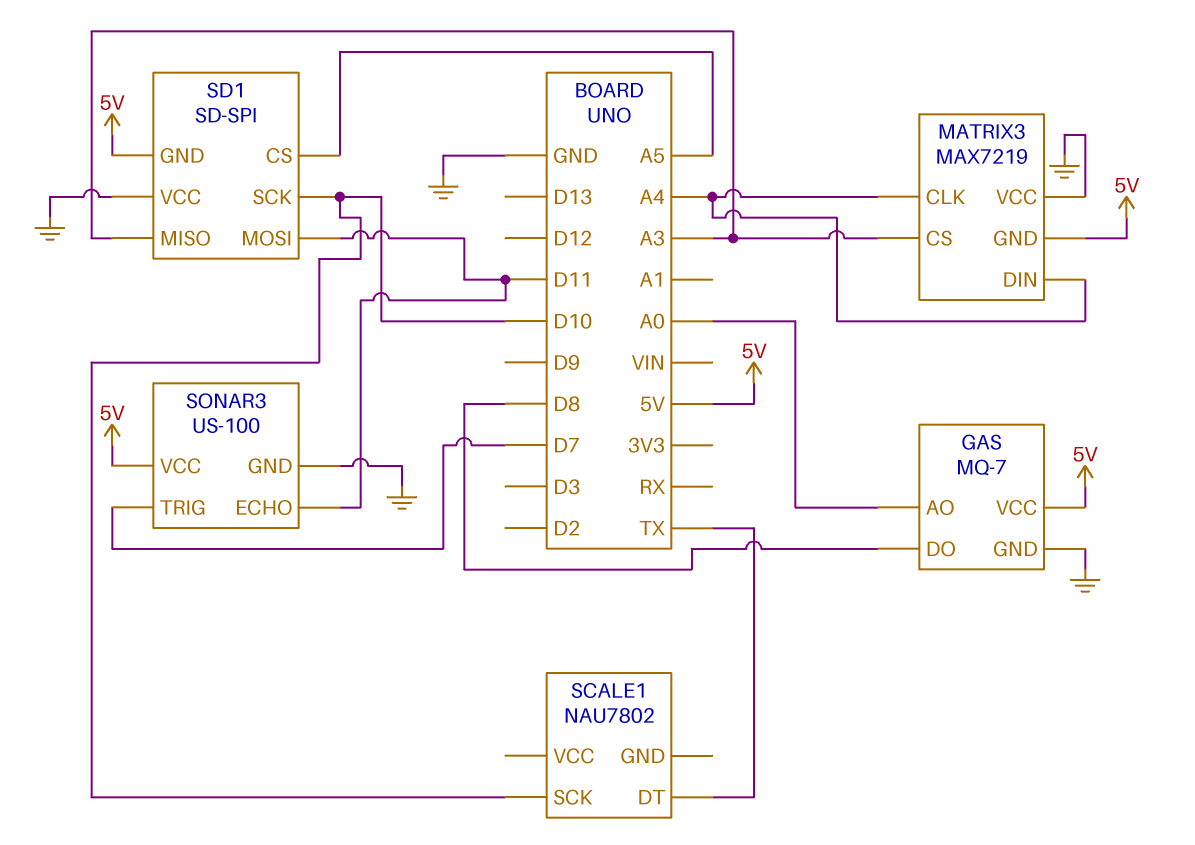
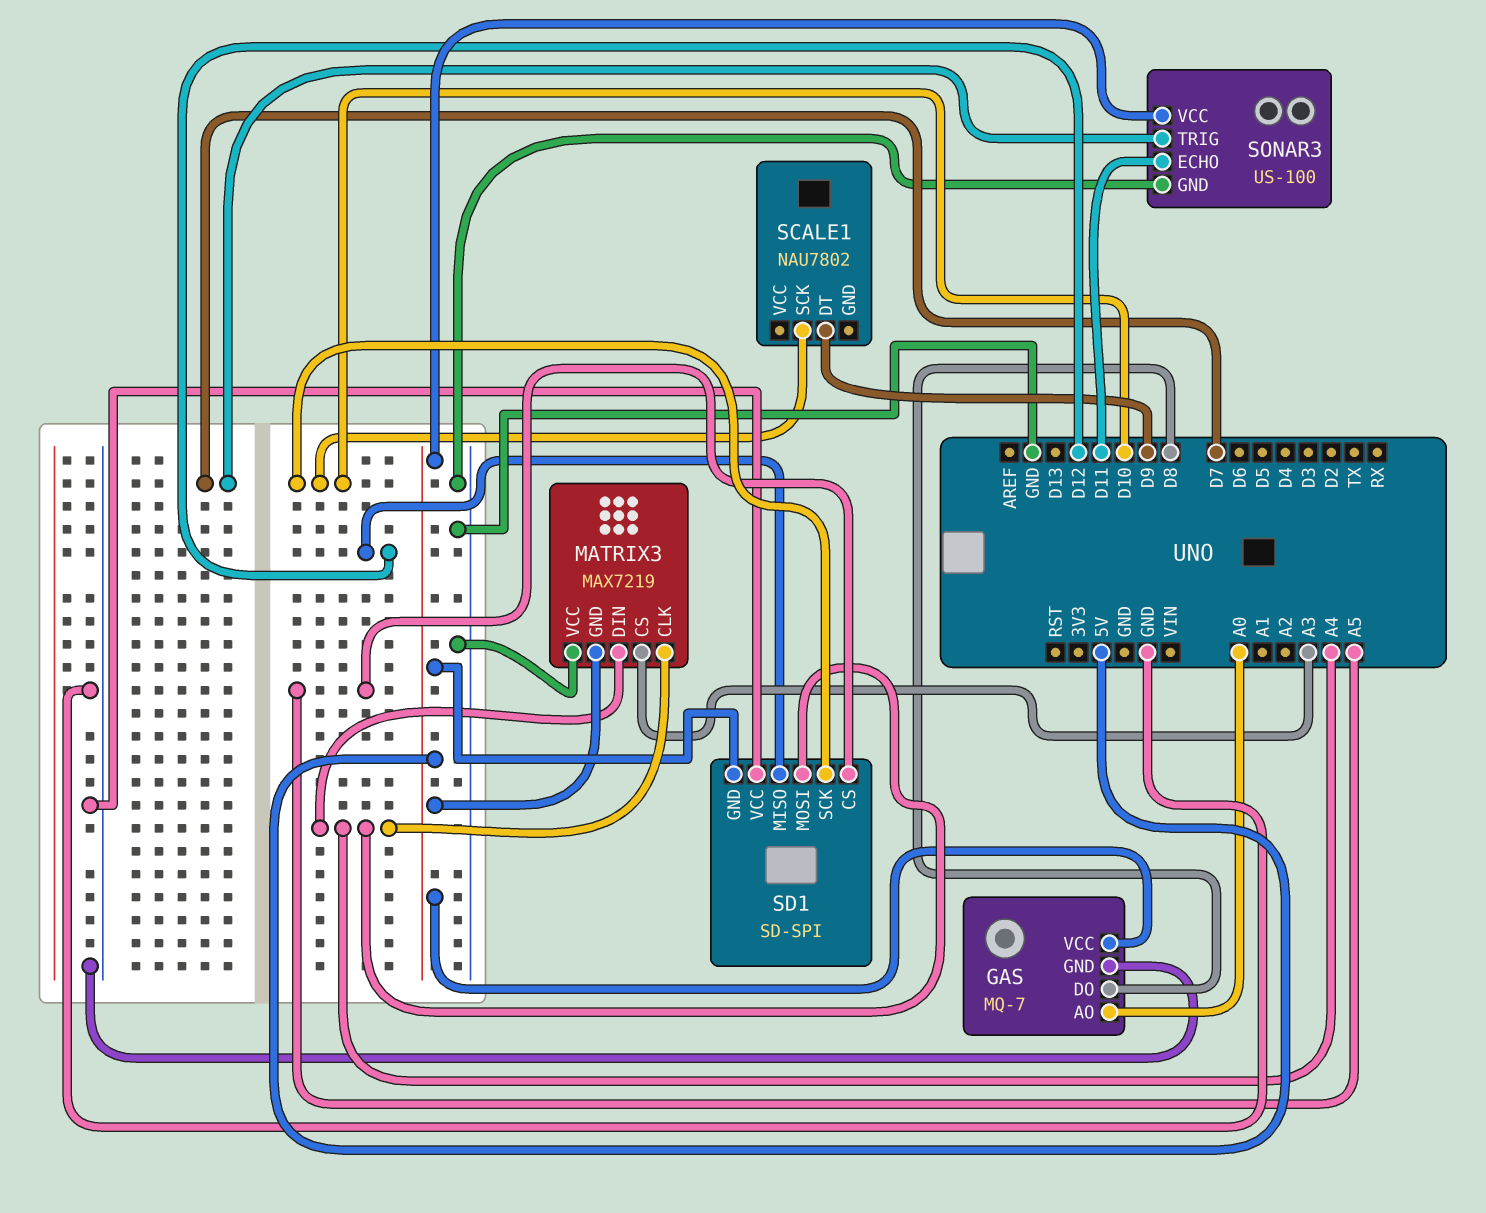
SCALE1 pin DT: TX -> D9
SD1 pin MISO: A3 -> D12
SD1 pin MOSI: D11 -> A4

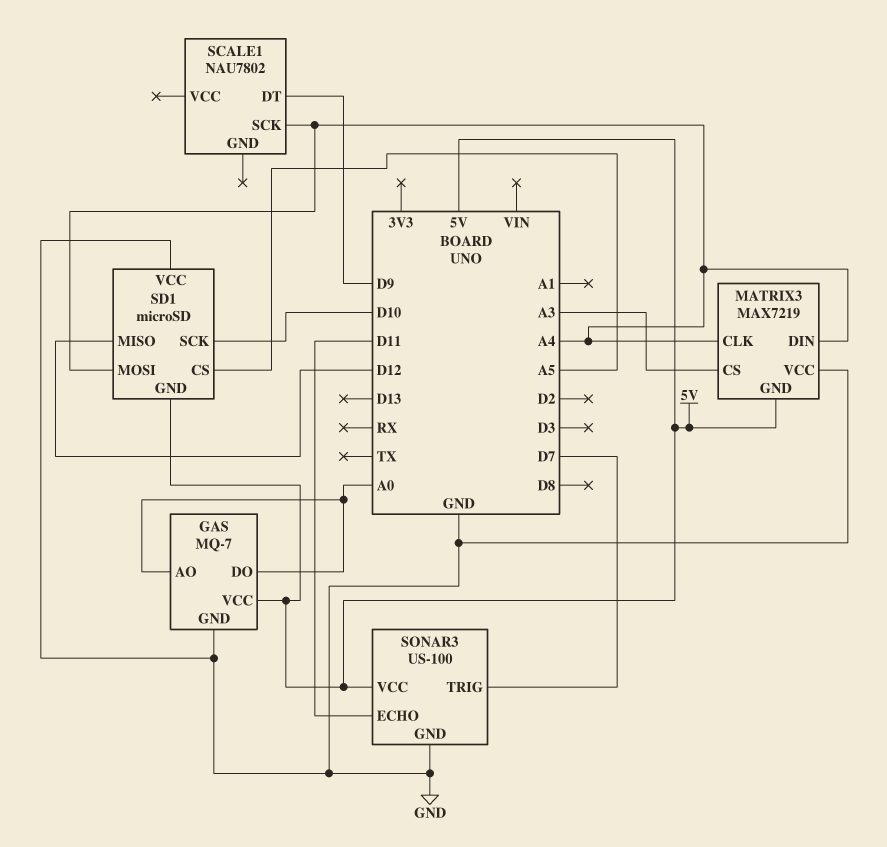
GAS pin DO: D8 -> A0
SCALE1 pin SCK: D10 -> A4
SD1: SD-SPI -> microSD

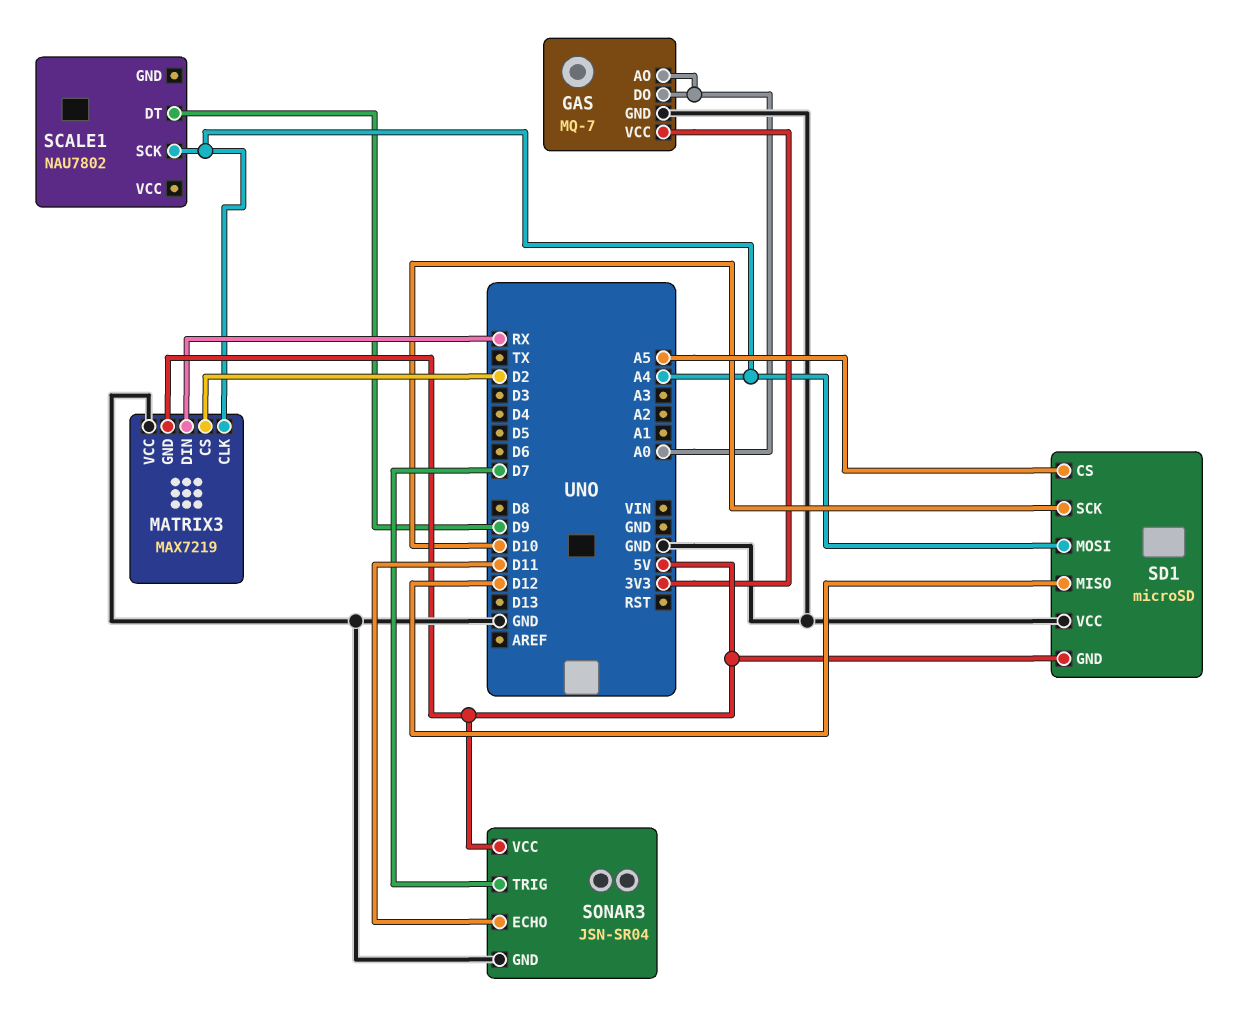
GAS pin VCC: 5V -> 3V3
MATRIX3 pin CS: A3 -> D2
MATRIX3 pin DIN: A4 -> RX
SONAR3: US-100 -> JSN-SR04

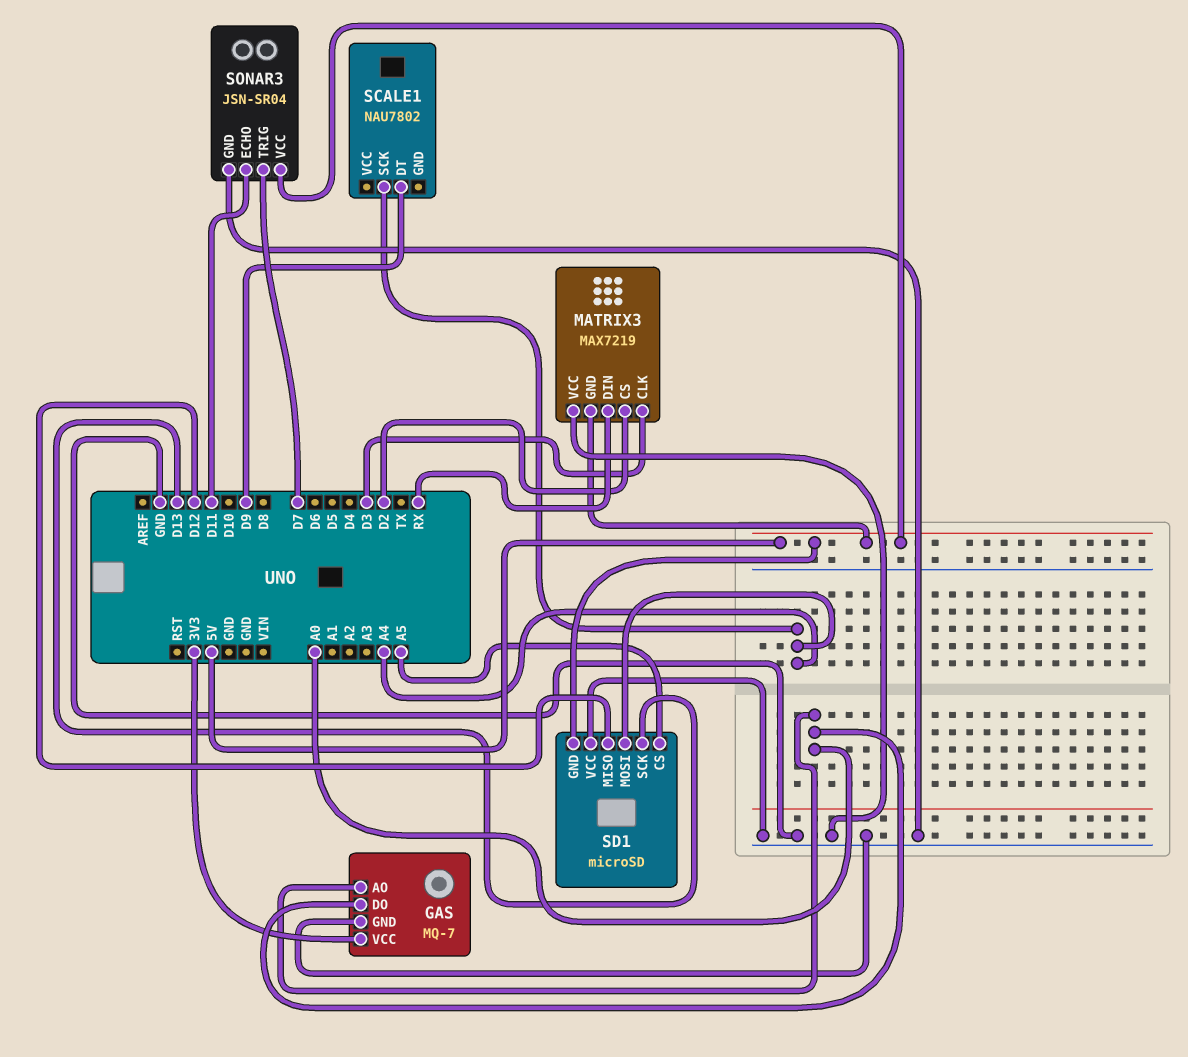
MATRIX3 pin CLK: A4 -> D3
SD1 pin SCK: D10 -> D13

